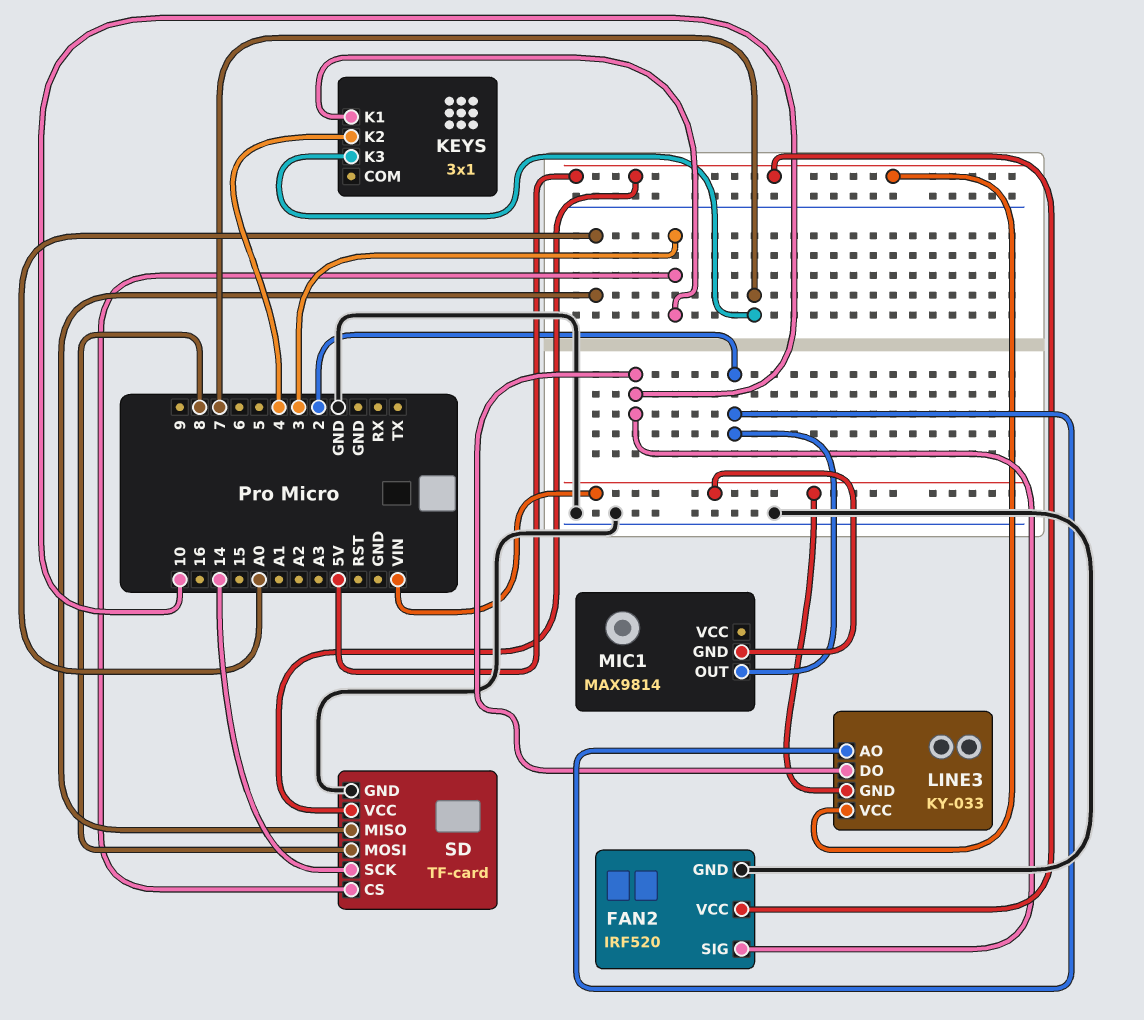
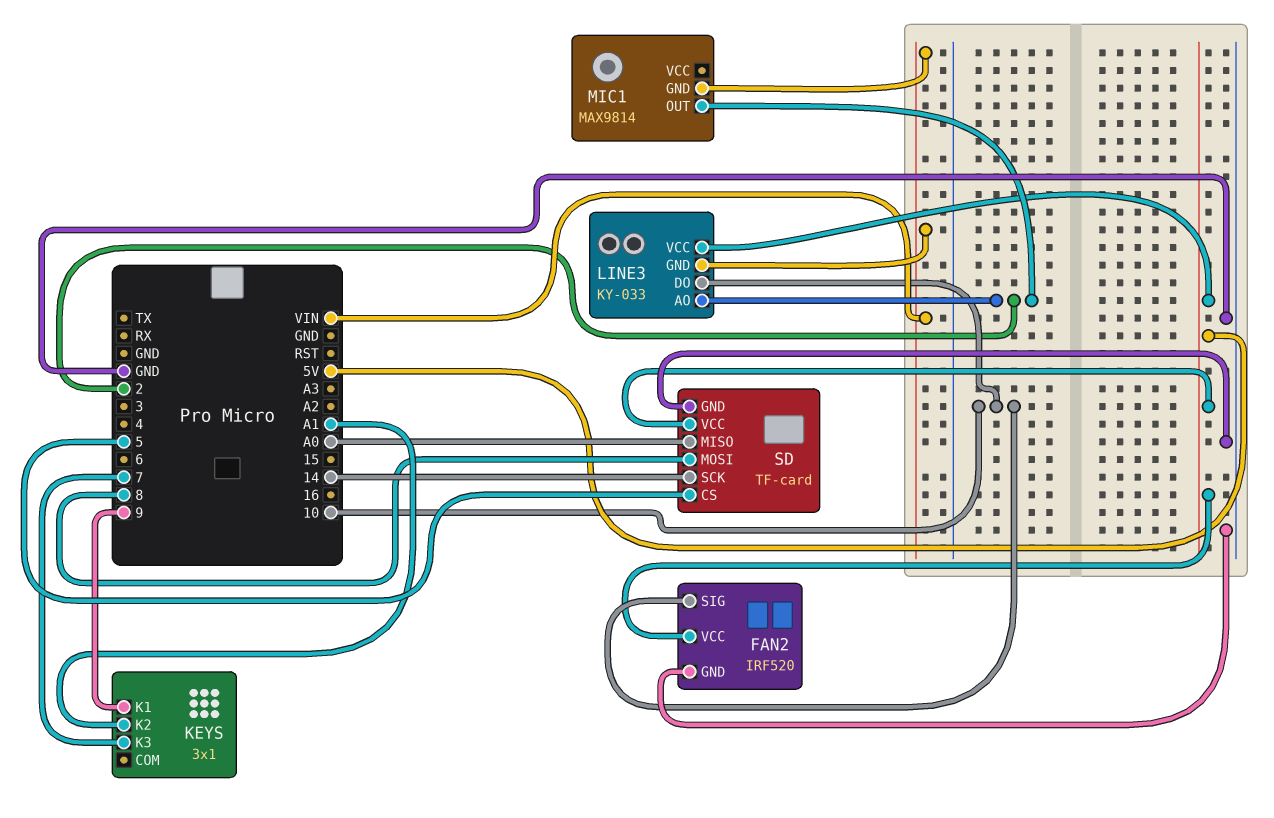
KEYS pin K1: 3 -> 9
KEYS pin K2: 4 -> A1
SD pin CS: 3 -> 5

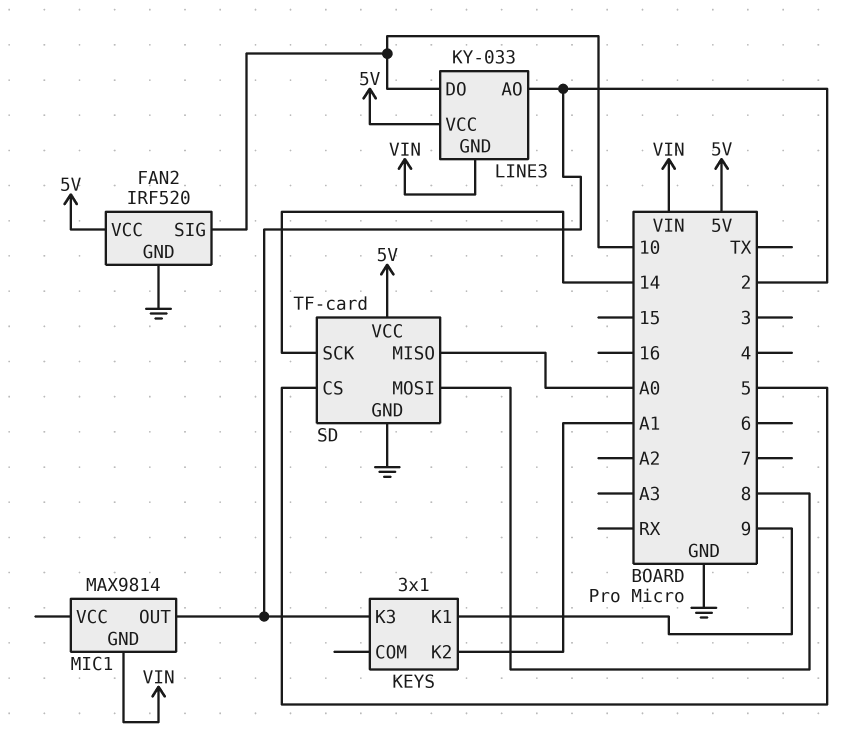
KEYS pin K3: 7 -> 2

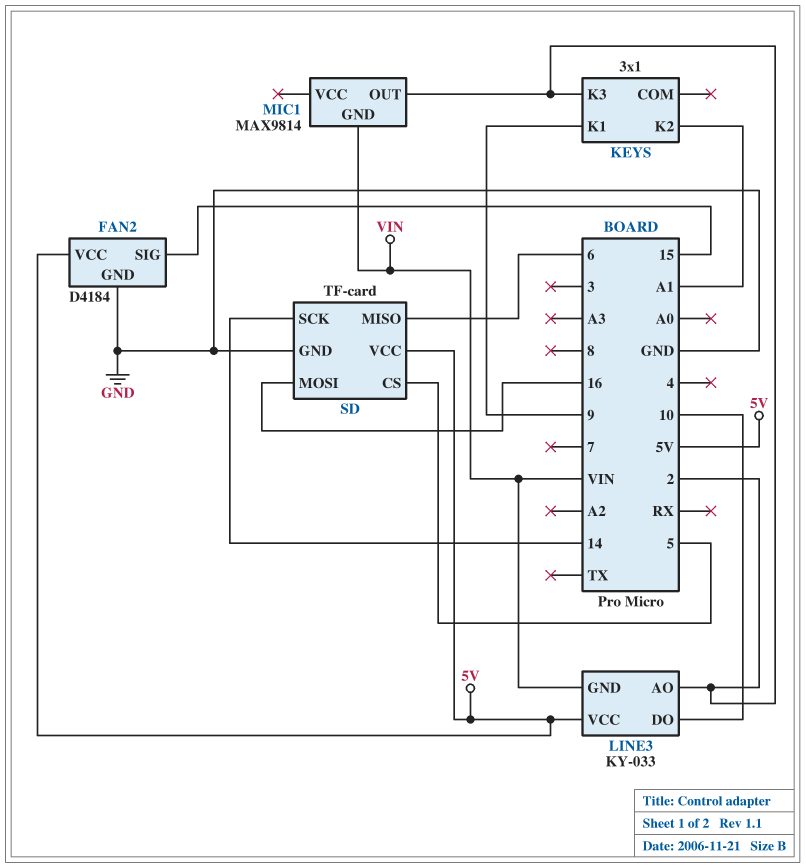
FAN2: IRF520 -> D4184
FAN2 pin SIG: 10 -> 15
SD pin MISO: A0 -> 6
SD pin MOSI: 8 -> 16

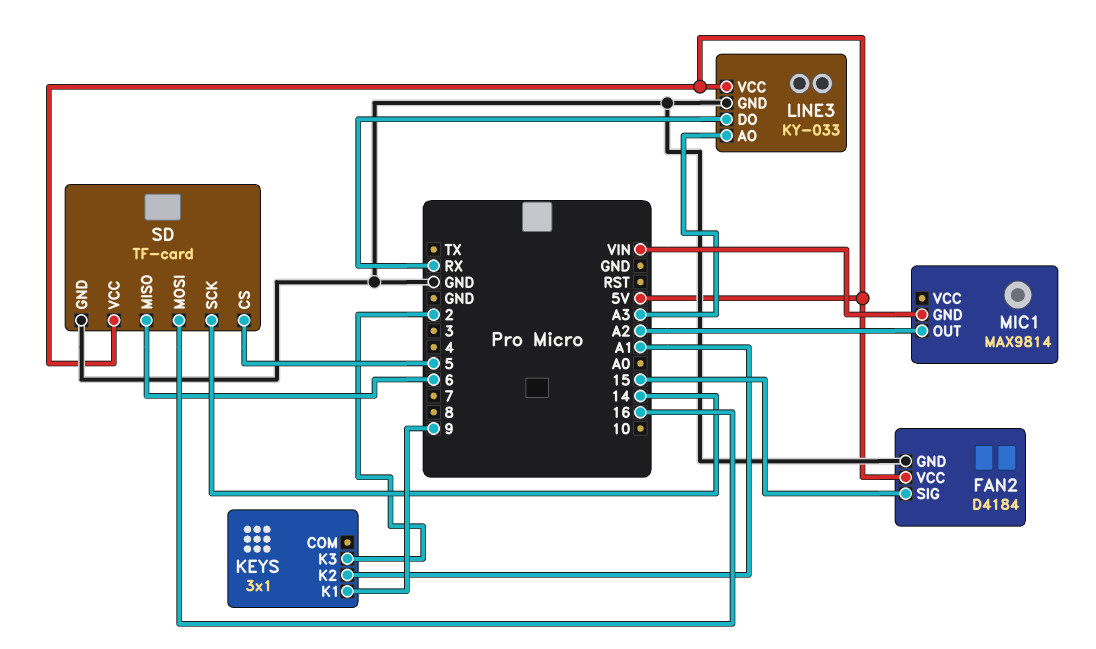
LINE3 pin AO: 2 -> A3
LINE3 pin DO: 10 -> RX
LINE3 pin GND: VIN -> GND
MIC1 pin OUT: 2 -> A2

